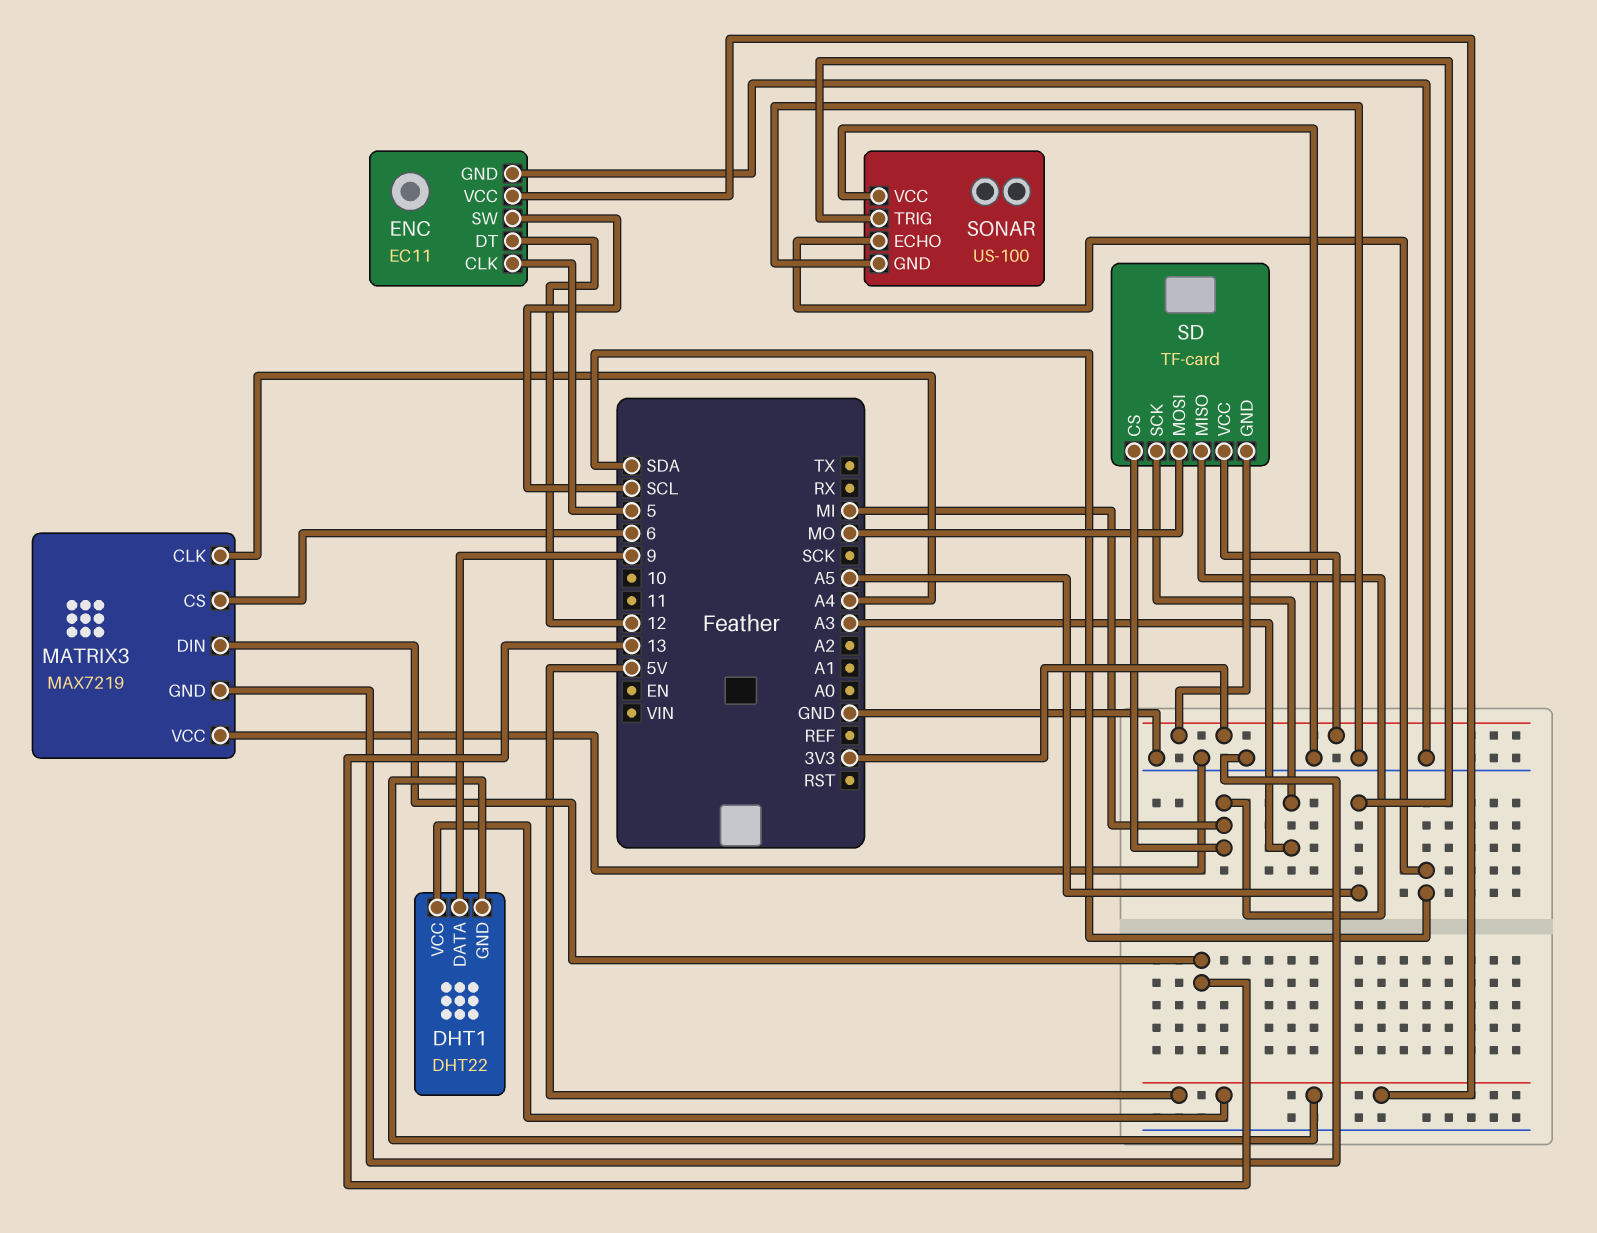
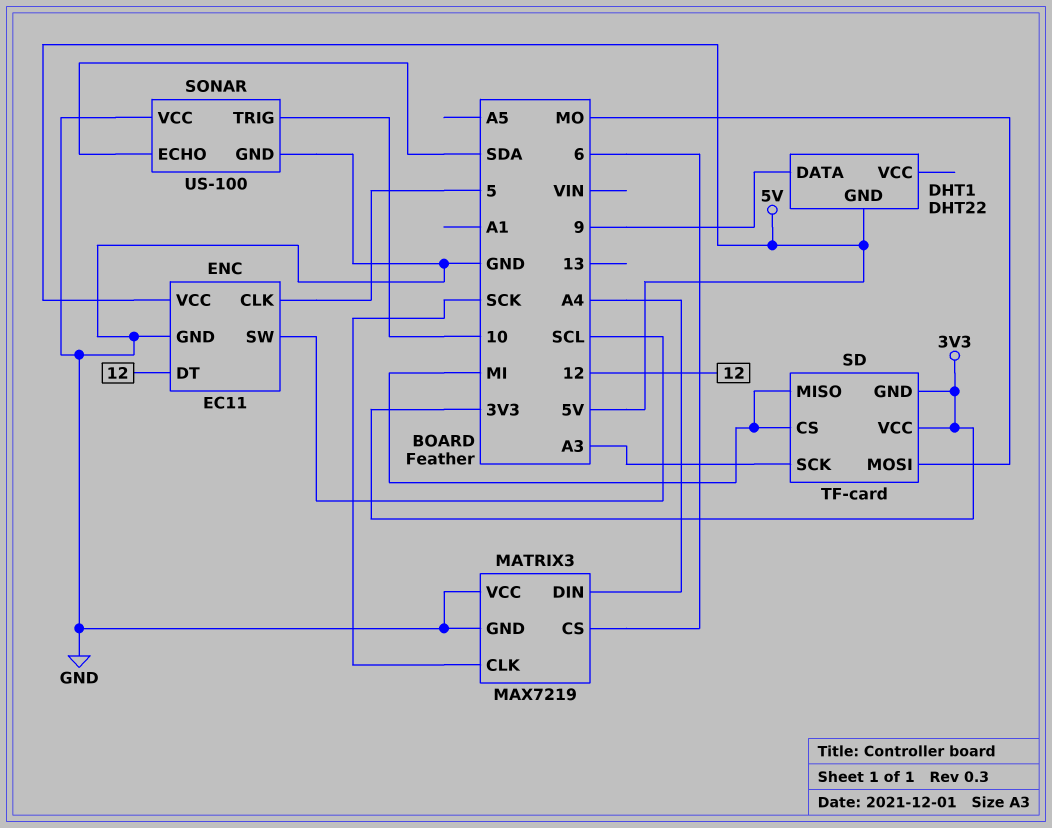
DHT1 pin VCC: 5V -> none
MATRIX3 pin CLK: A4 -> SCK
MATRIX3 pin DIN: 13 -> A4
SONAR pin TRIG: A5 -> 10

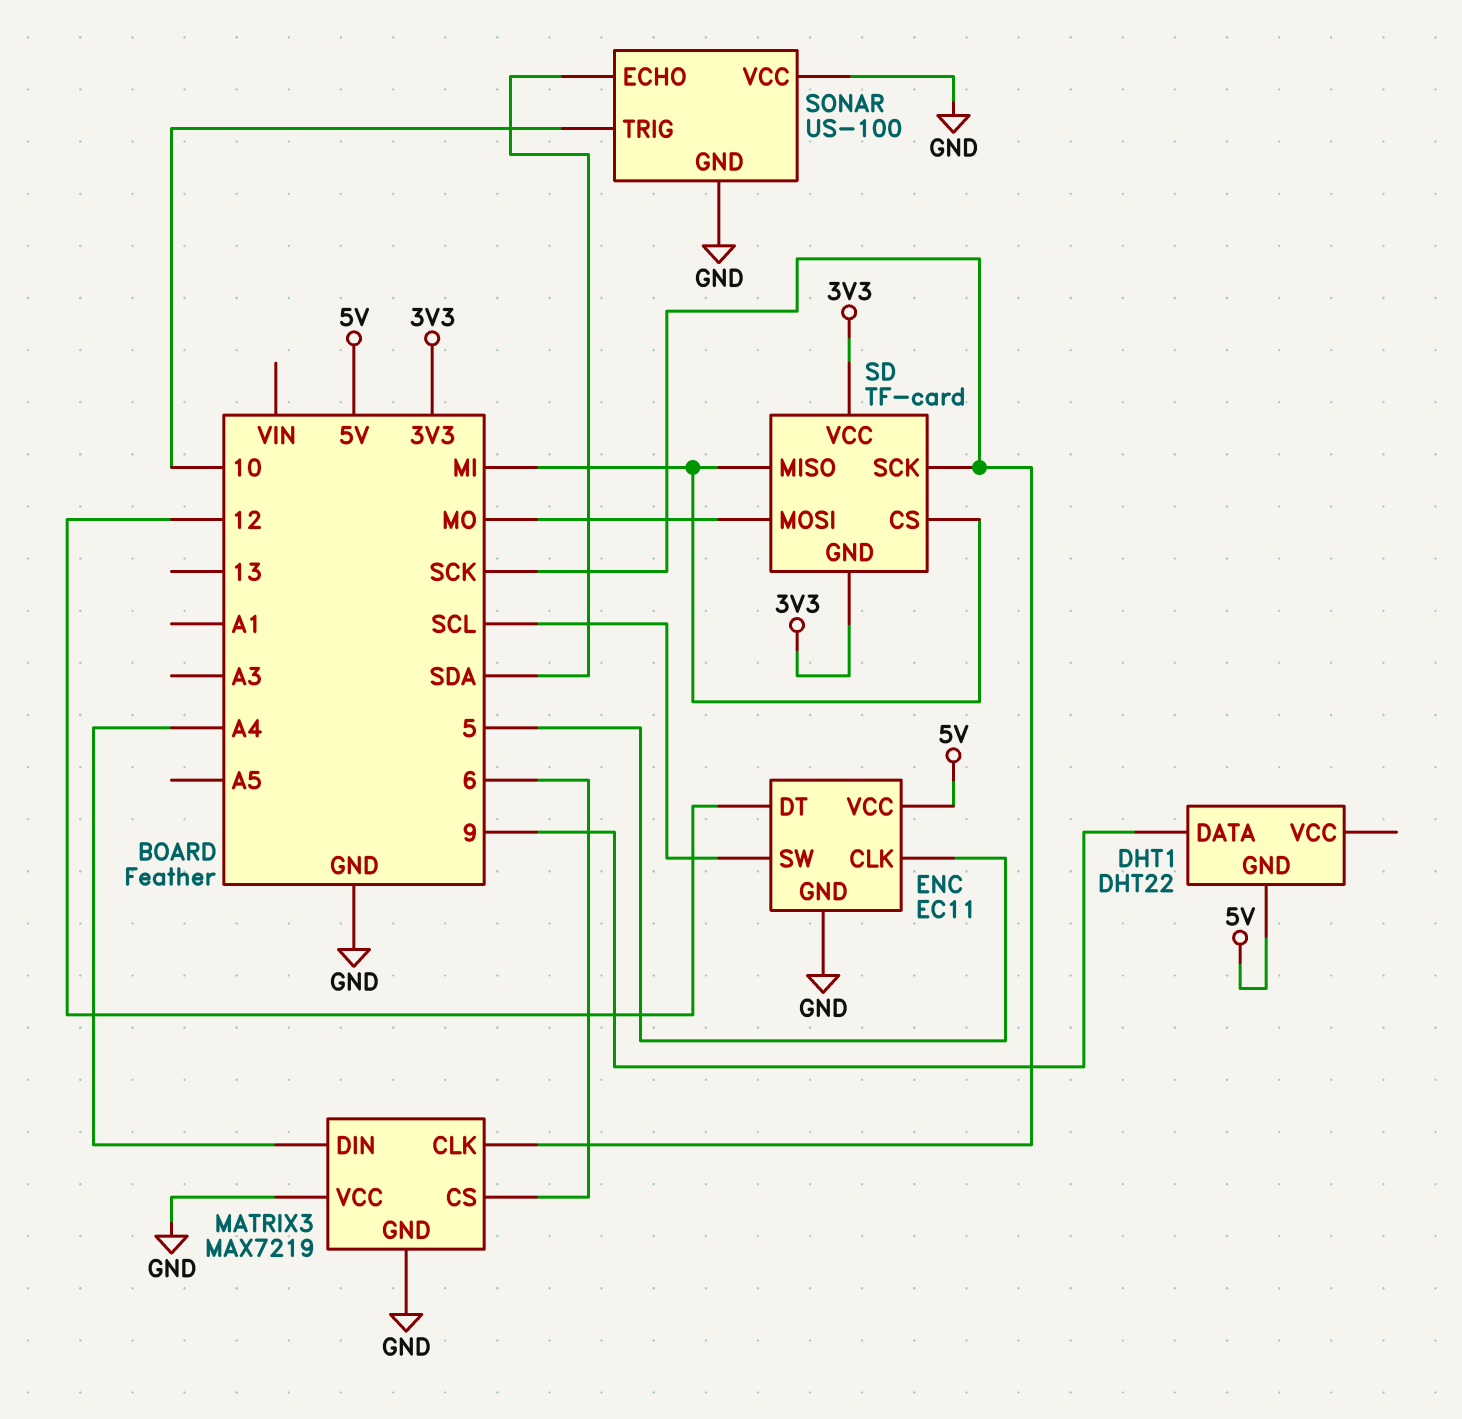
SD pin SCK: A3 -> SCK

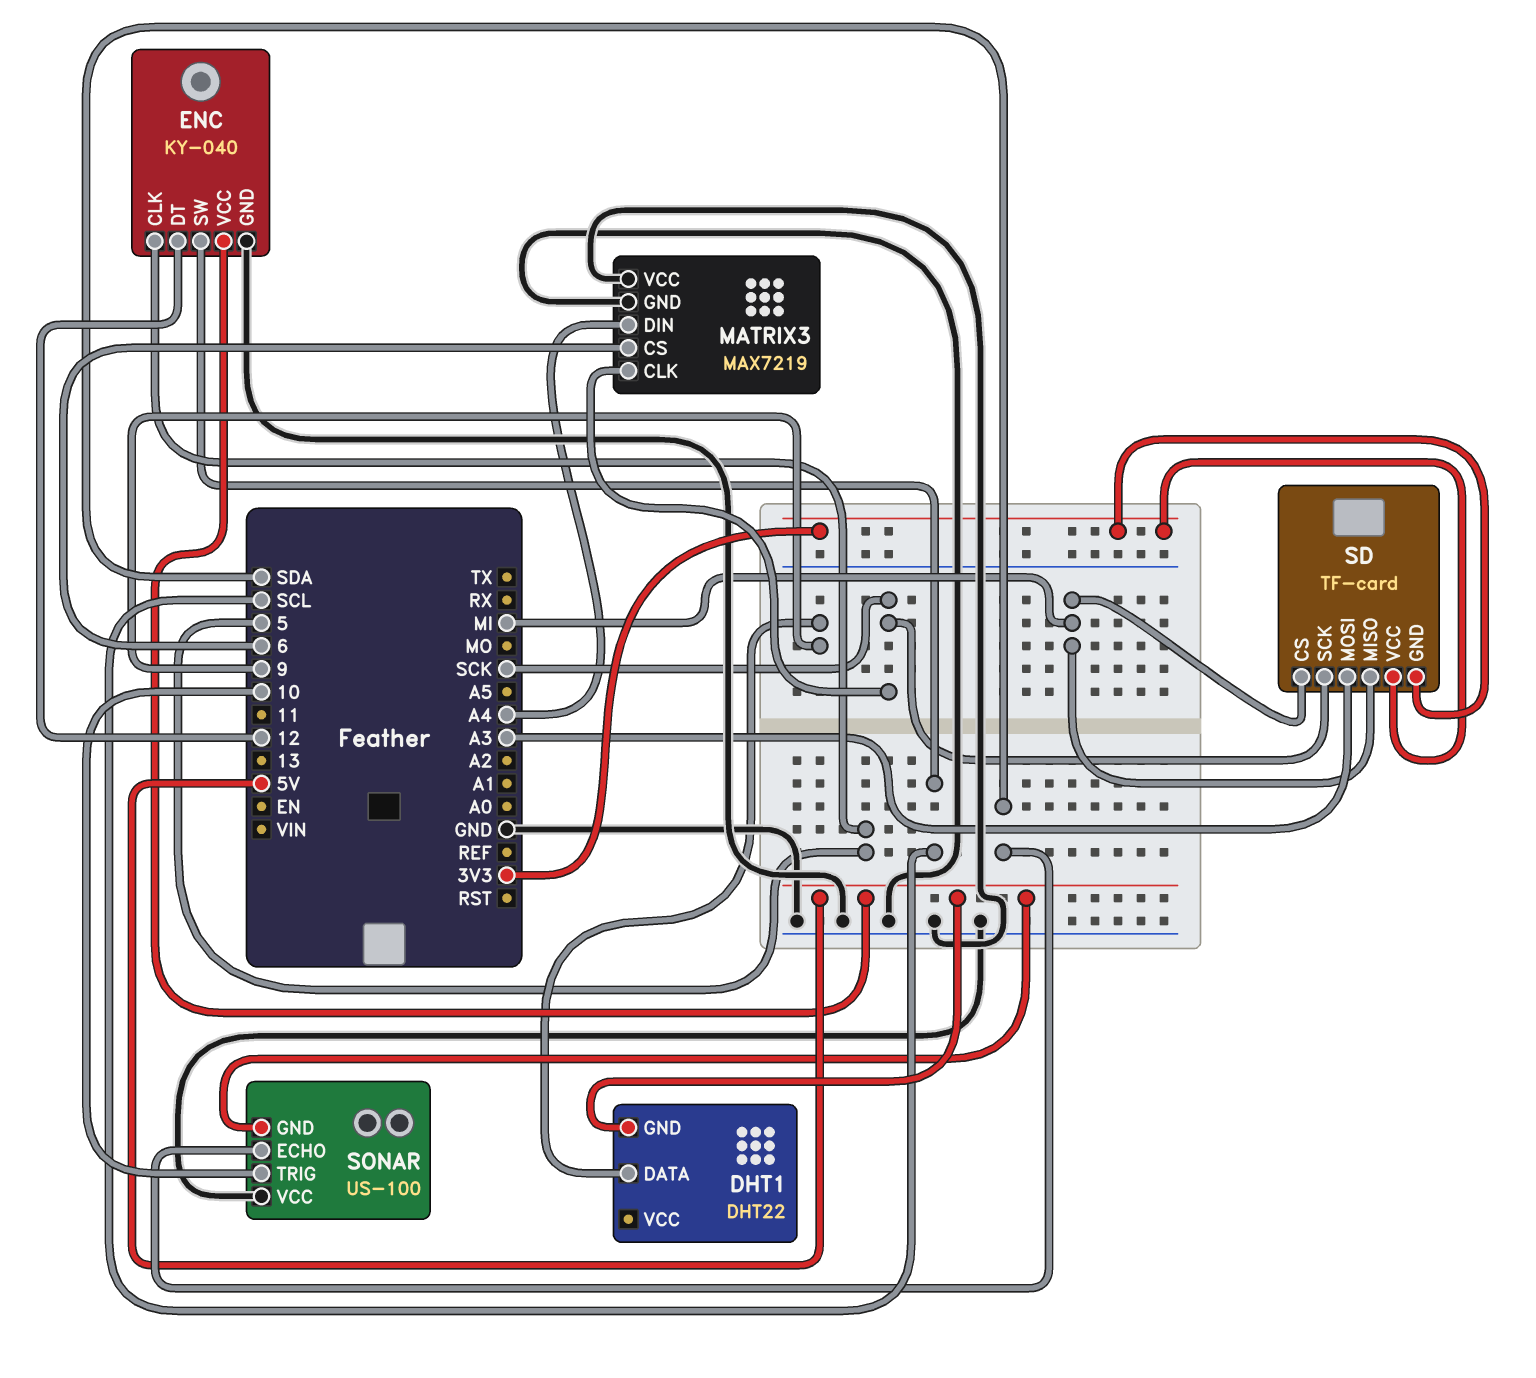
ENC: EC11 -> KY-040
SD pin MOSI: MO -> A3
SONAR pin GND: GND -> 5V

